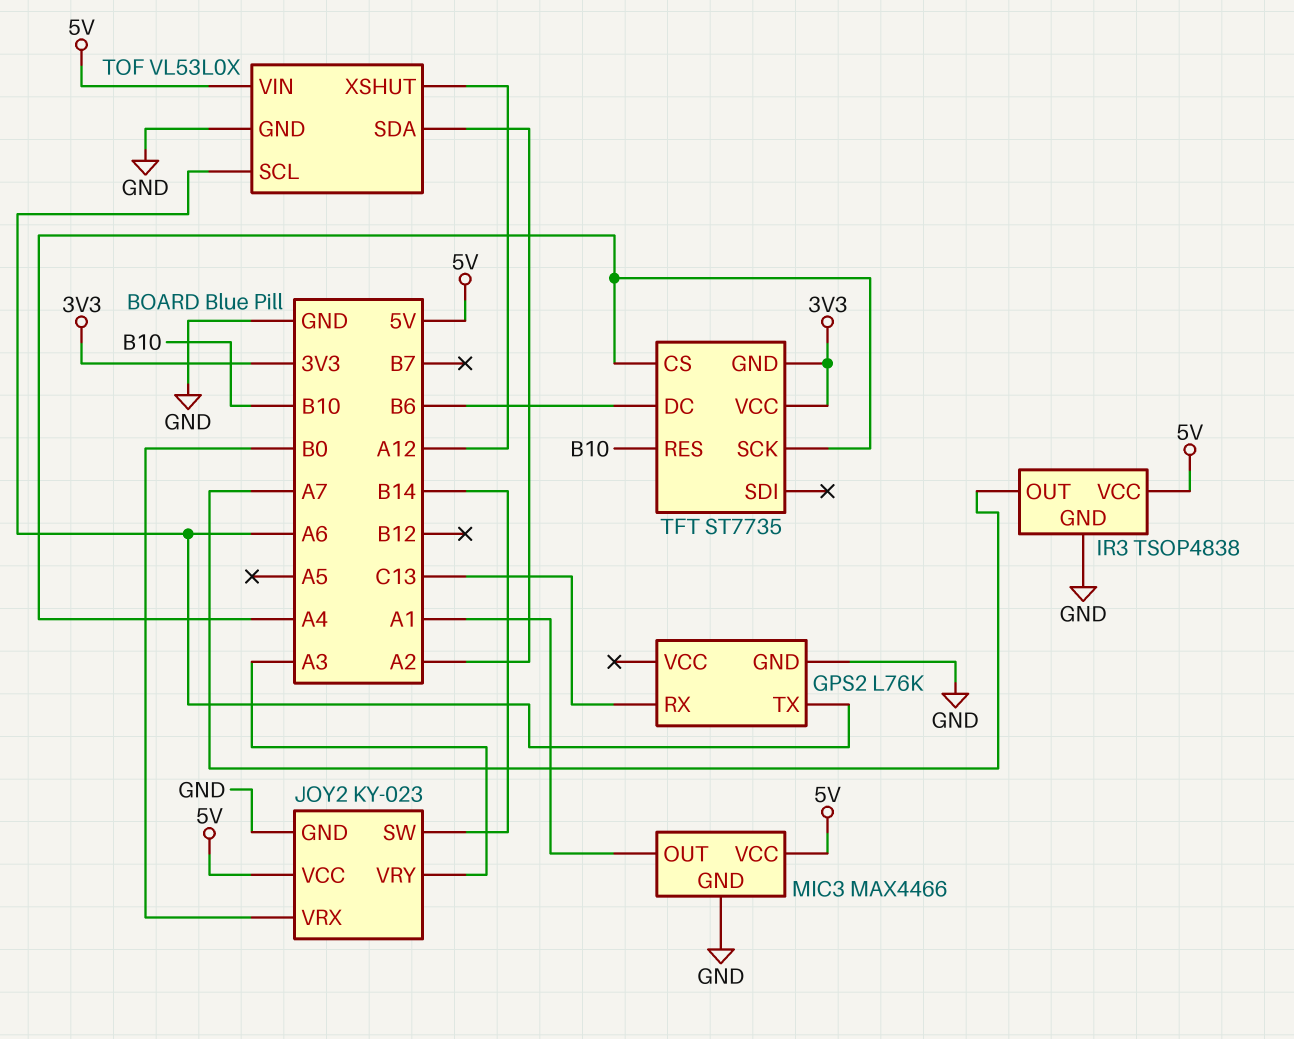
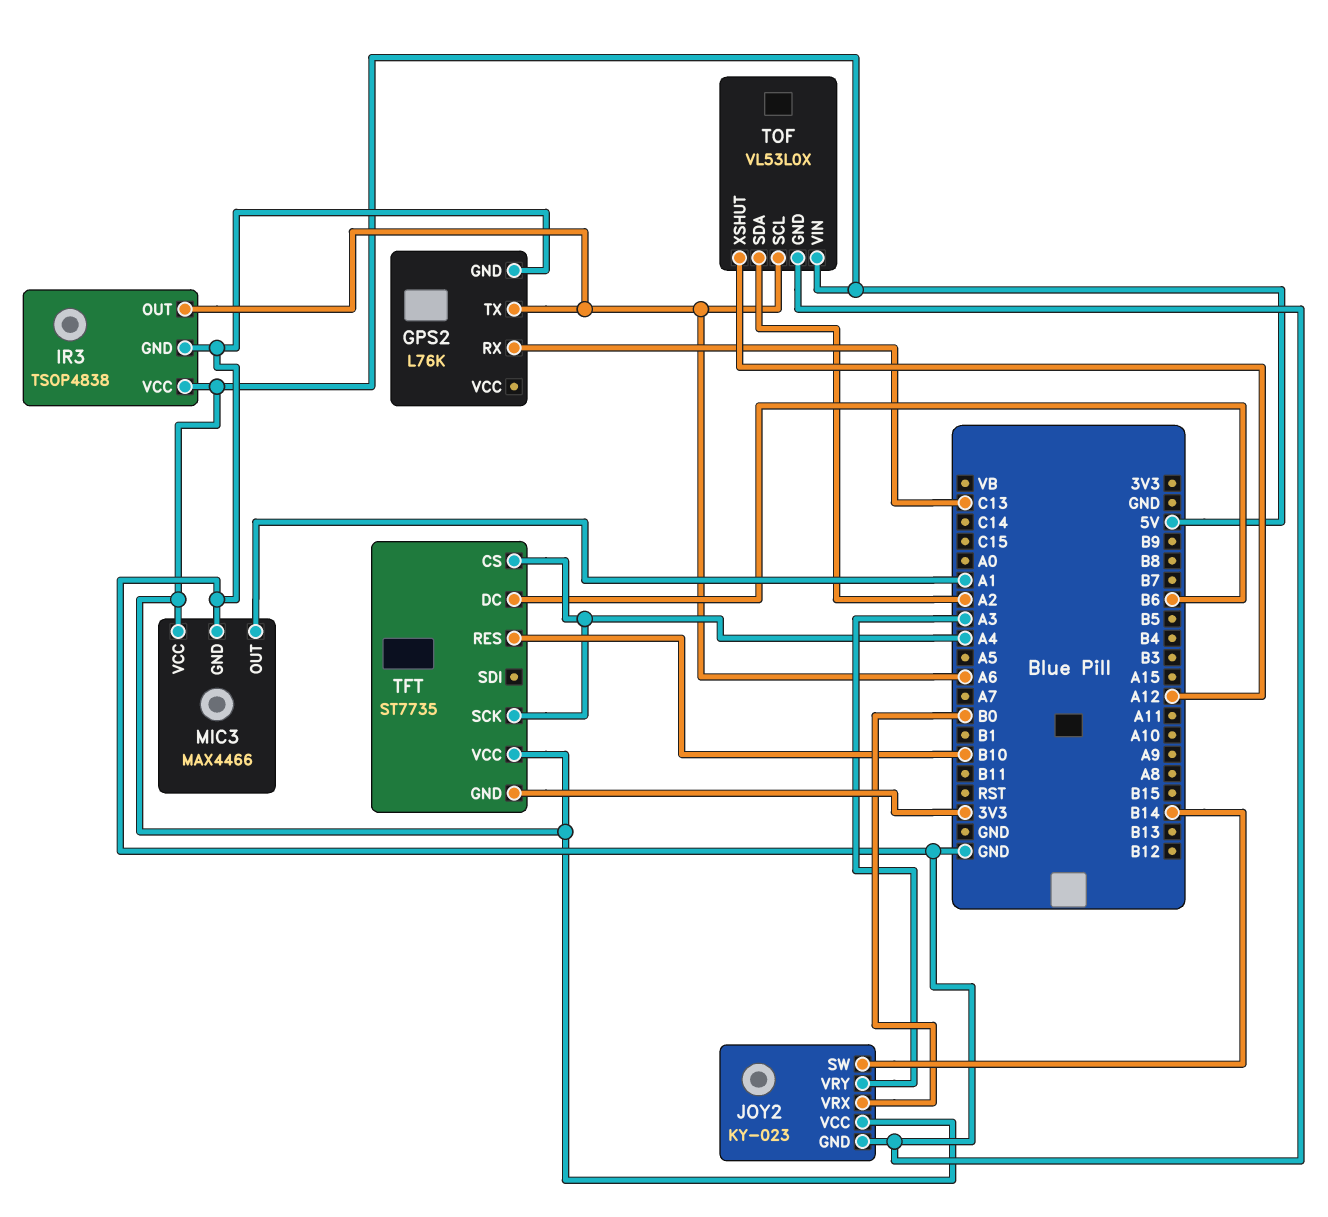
IR3 pin OUT: A7 -> A6
TFT pin VCC: 3V3 -> 5V

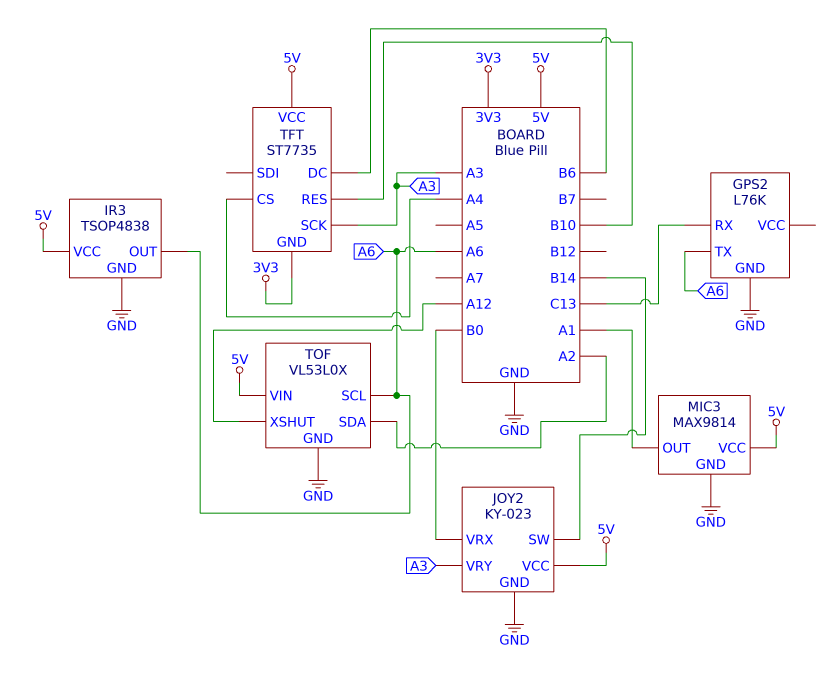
MIC3: MAX4466 -> MAX9814
TFT pin SCK: A4 -> A3

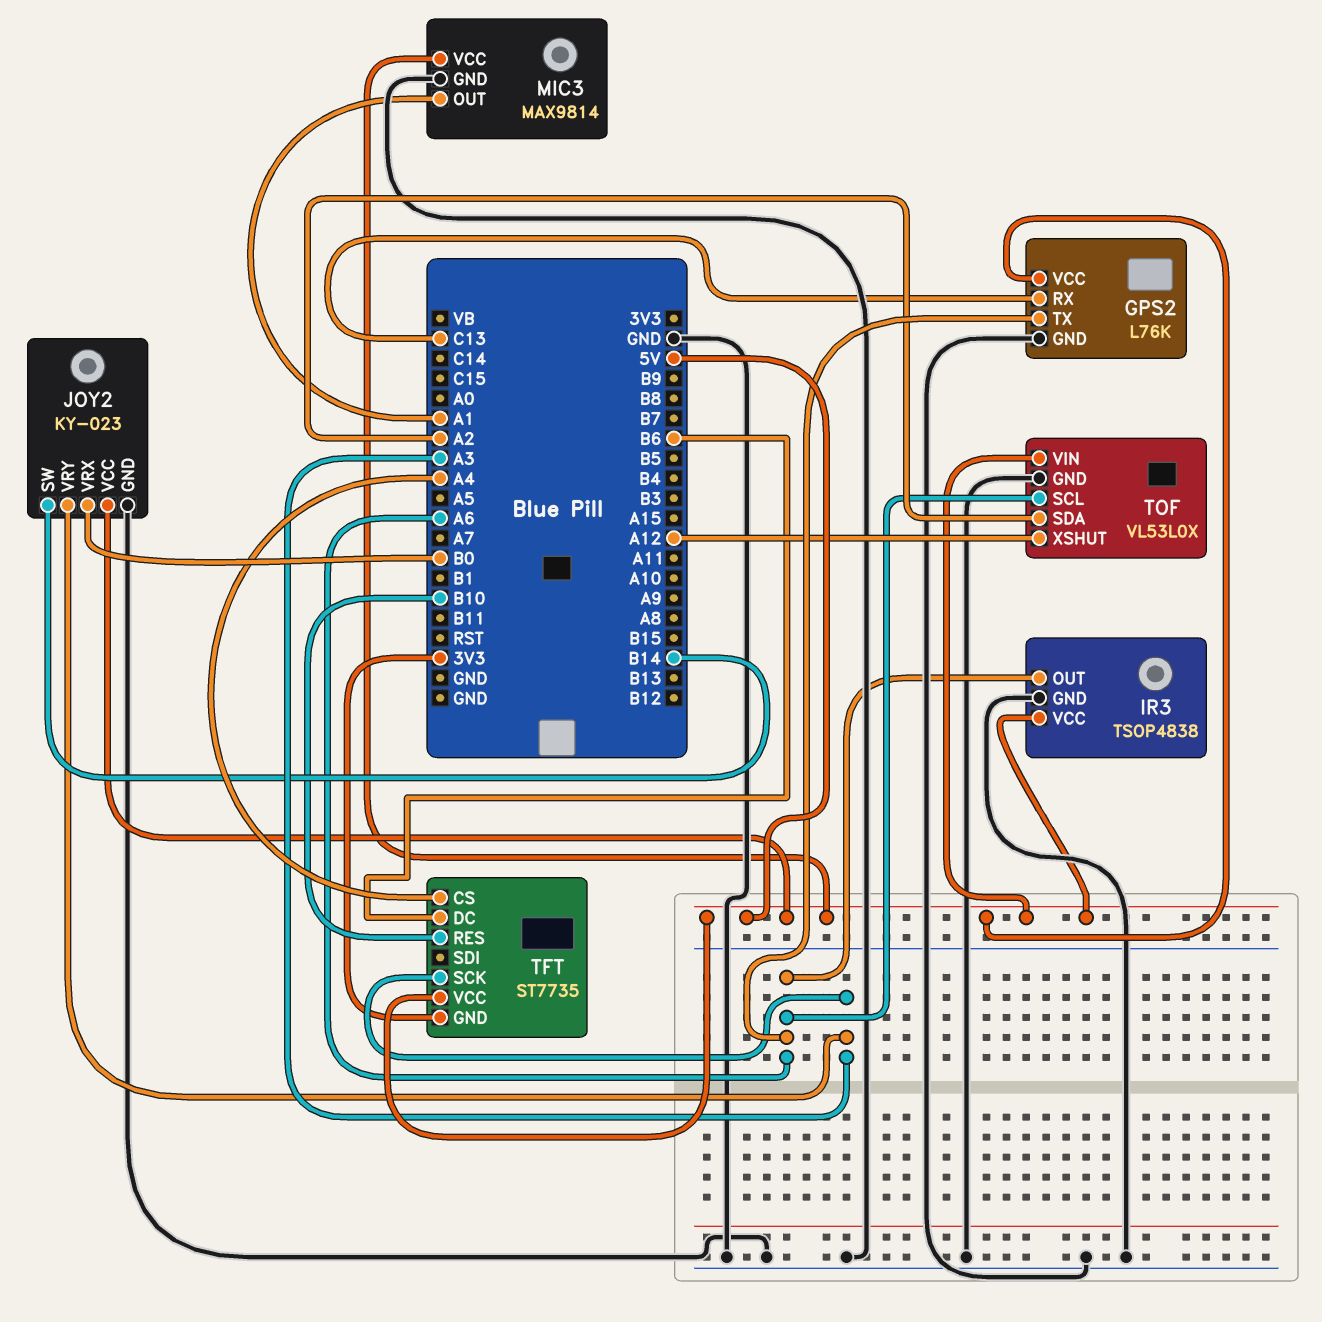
GPS2 pin VCC: none -> 5V

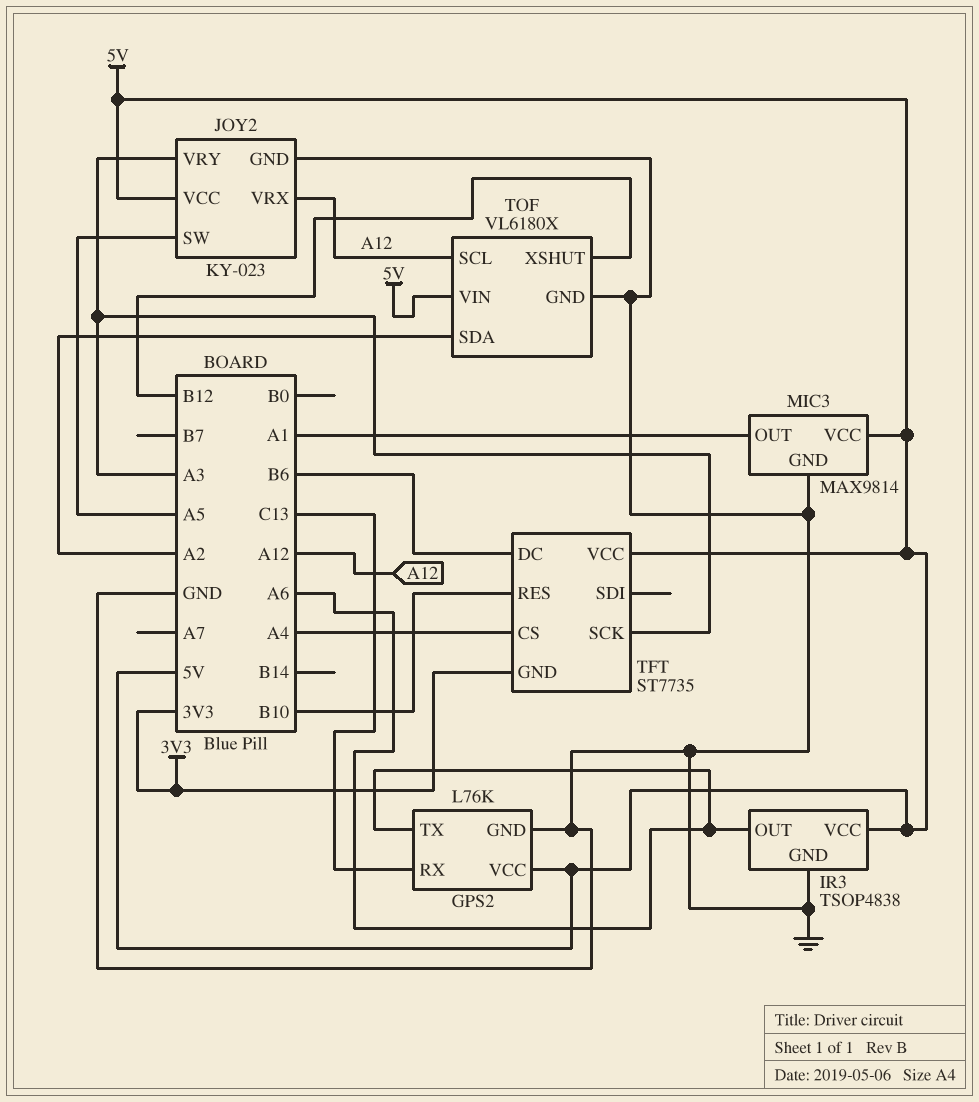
JOY2 pin SW: B14 -> A5
JOY2 pin VRX: B0 -> A12
TOF: VL53L0X -> VL6180X
TOF pin SCL: A6 -> A12
TOF pin XSHUT: A12 -> B12

